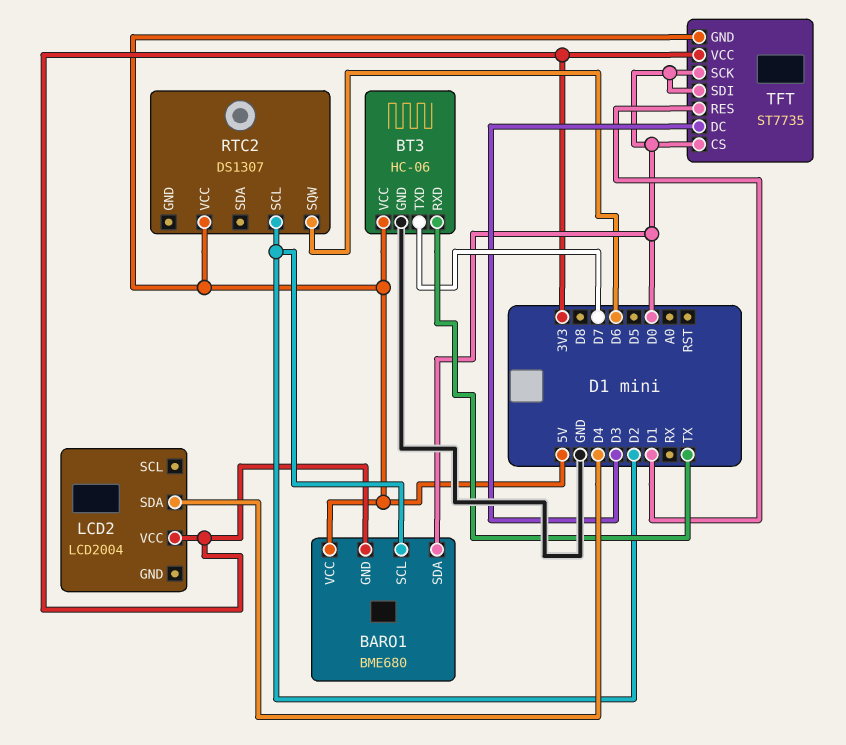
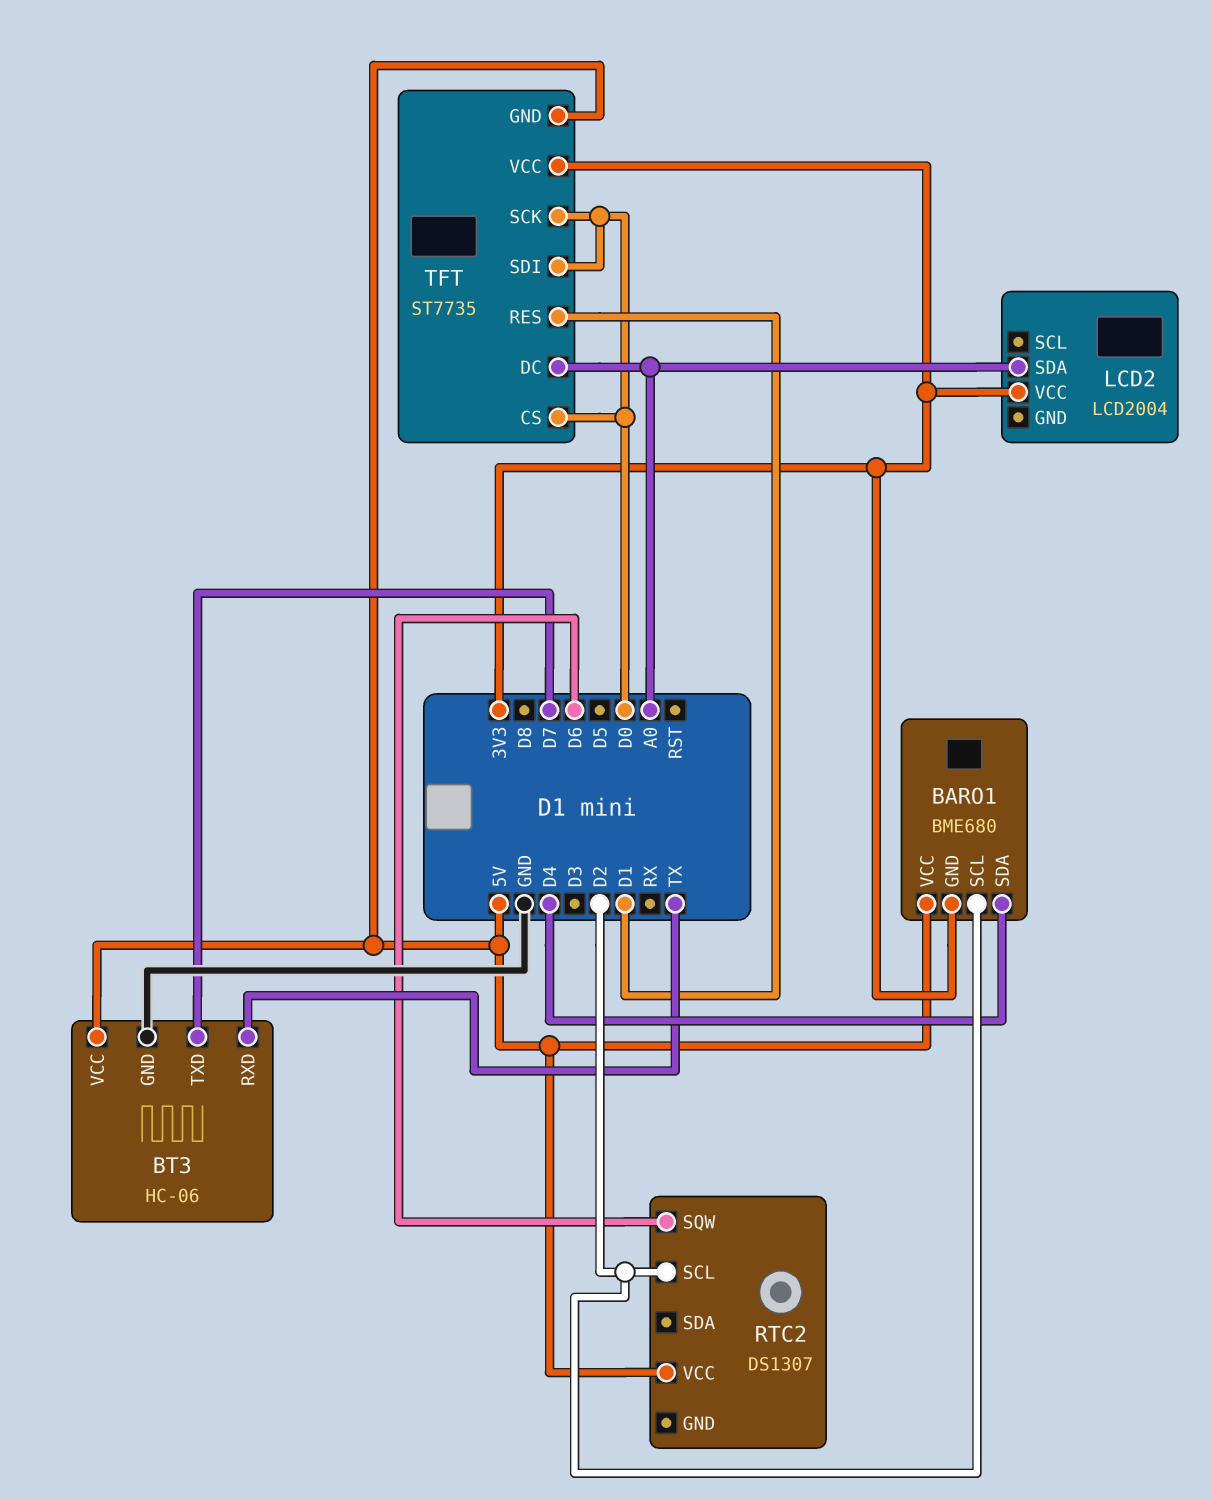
BARO1 pin SDA: D0 -> D4
LCD2 pin SDA: D4 -> A0
TFT pin DC: D3 -> A0

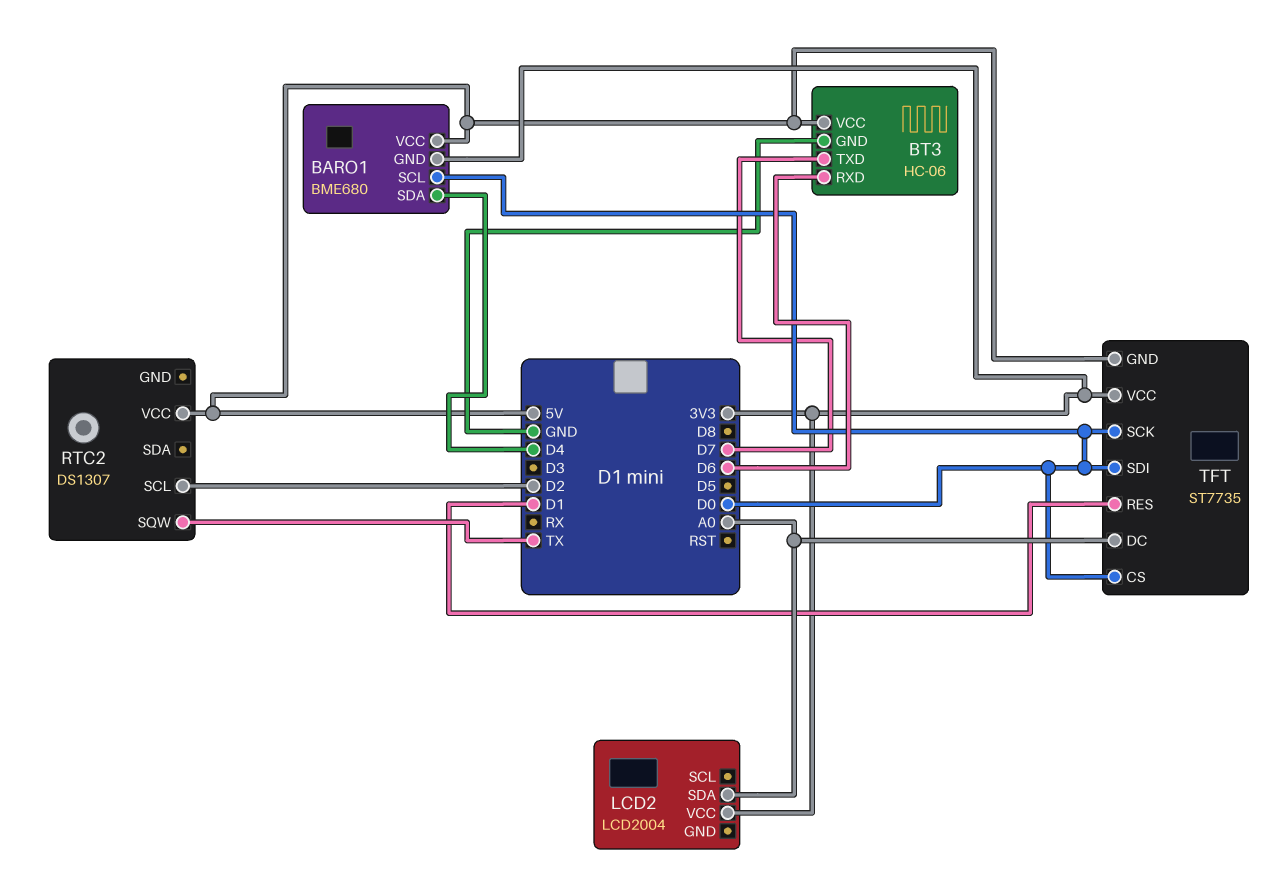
BARO1 pin SCL: D2 -> D0
BT3 pin RXD: TX -> D6
RTC2 pin SQW: D6 -> TX

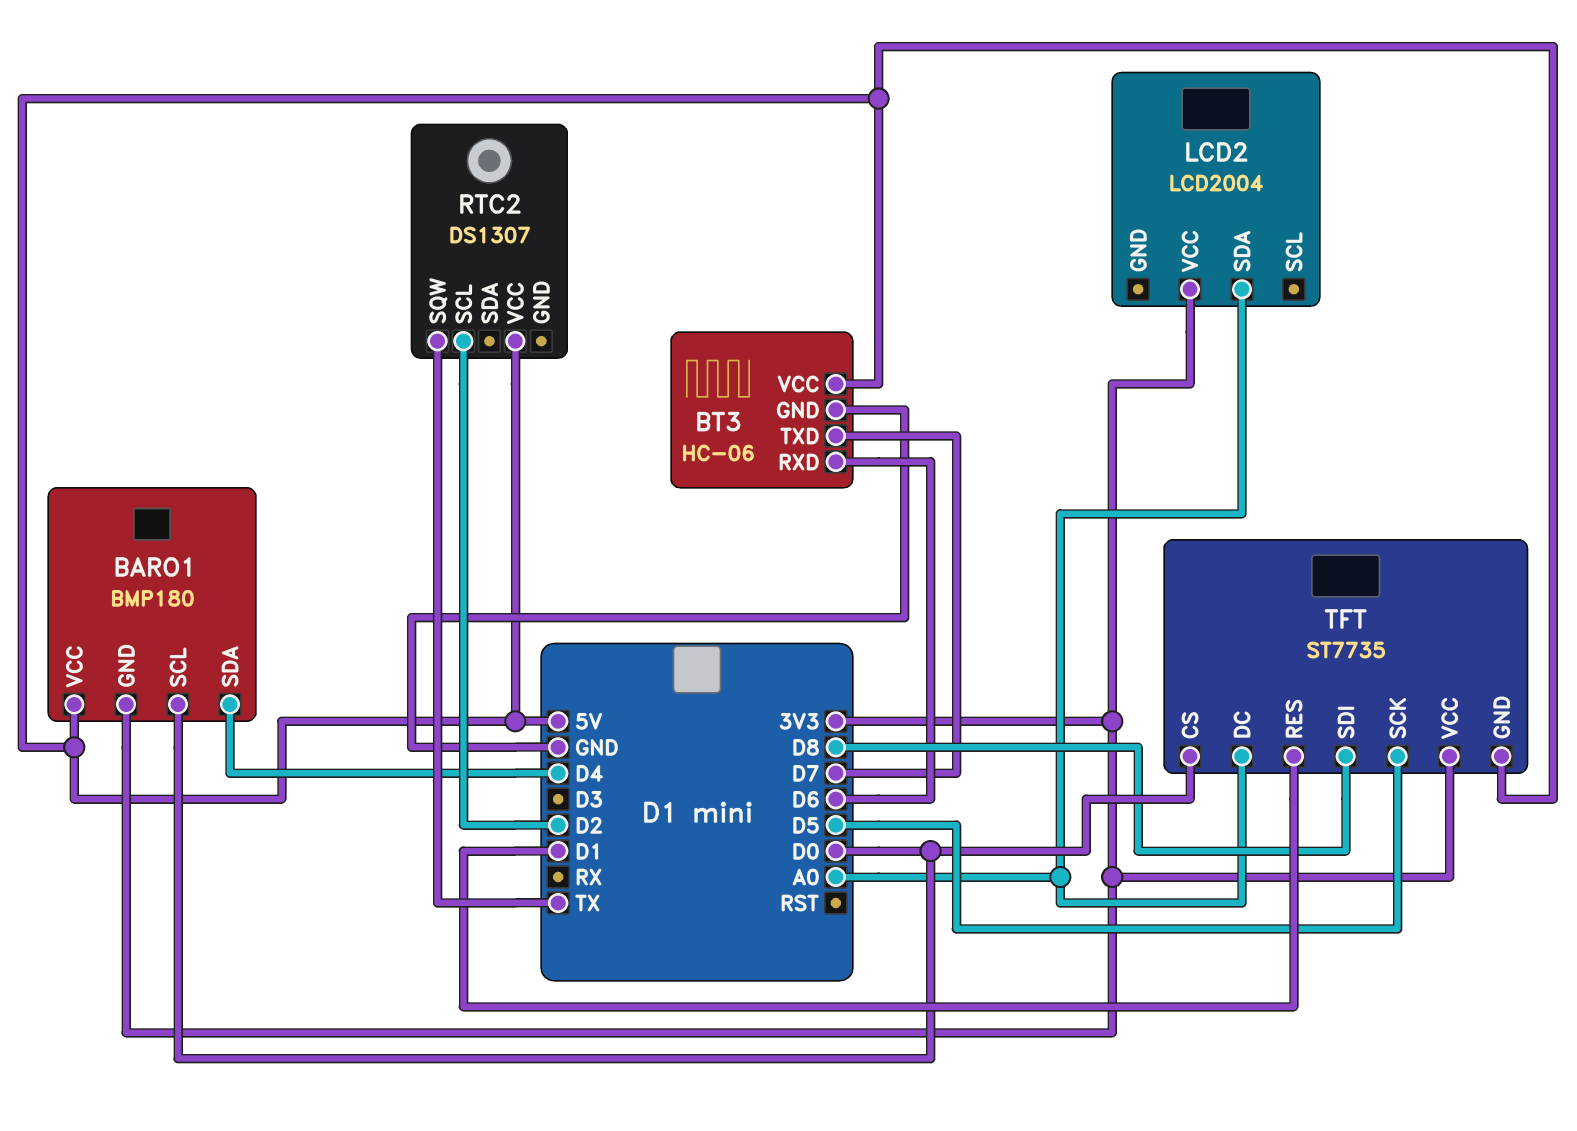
BARO1: BME680 -> BMP180
TFT pin SCK: D0 -> D5
TFT pin SDI: D0 -> D8

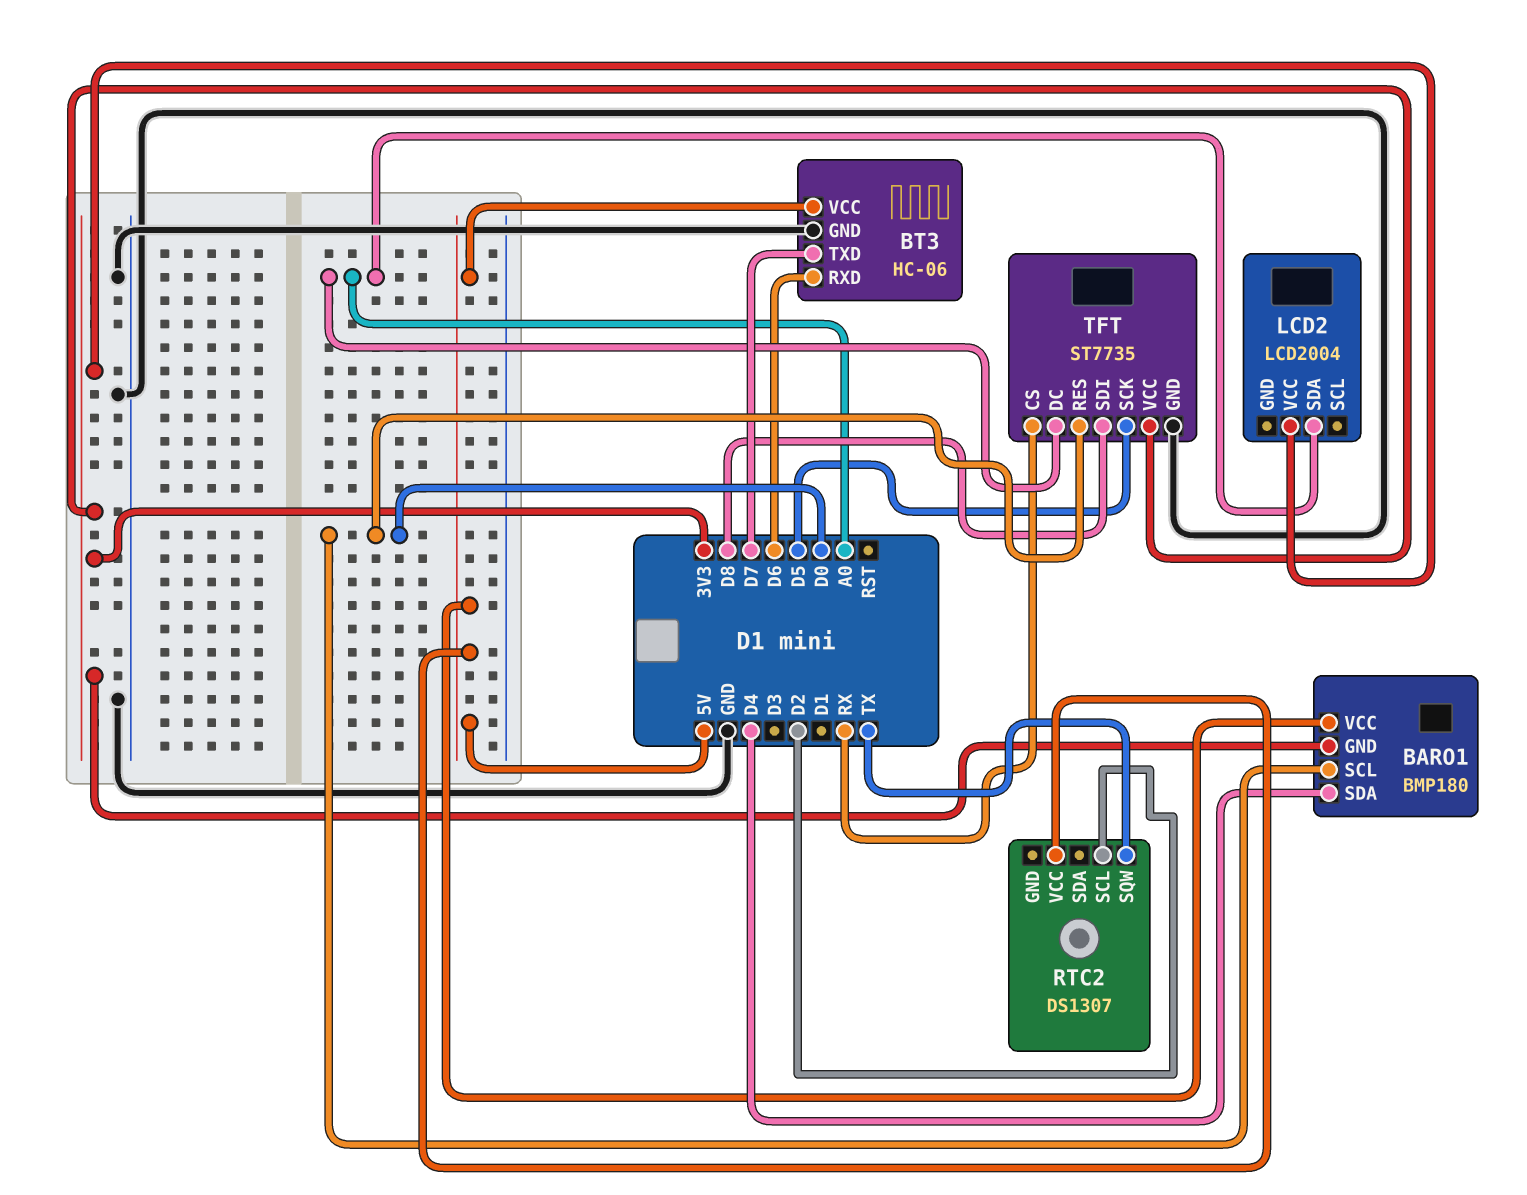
TFT pin CS: D0 -> RX
TFT pin GND: 5V -> GND
TFT pin RES: D1 -> D0

